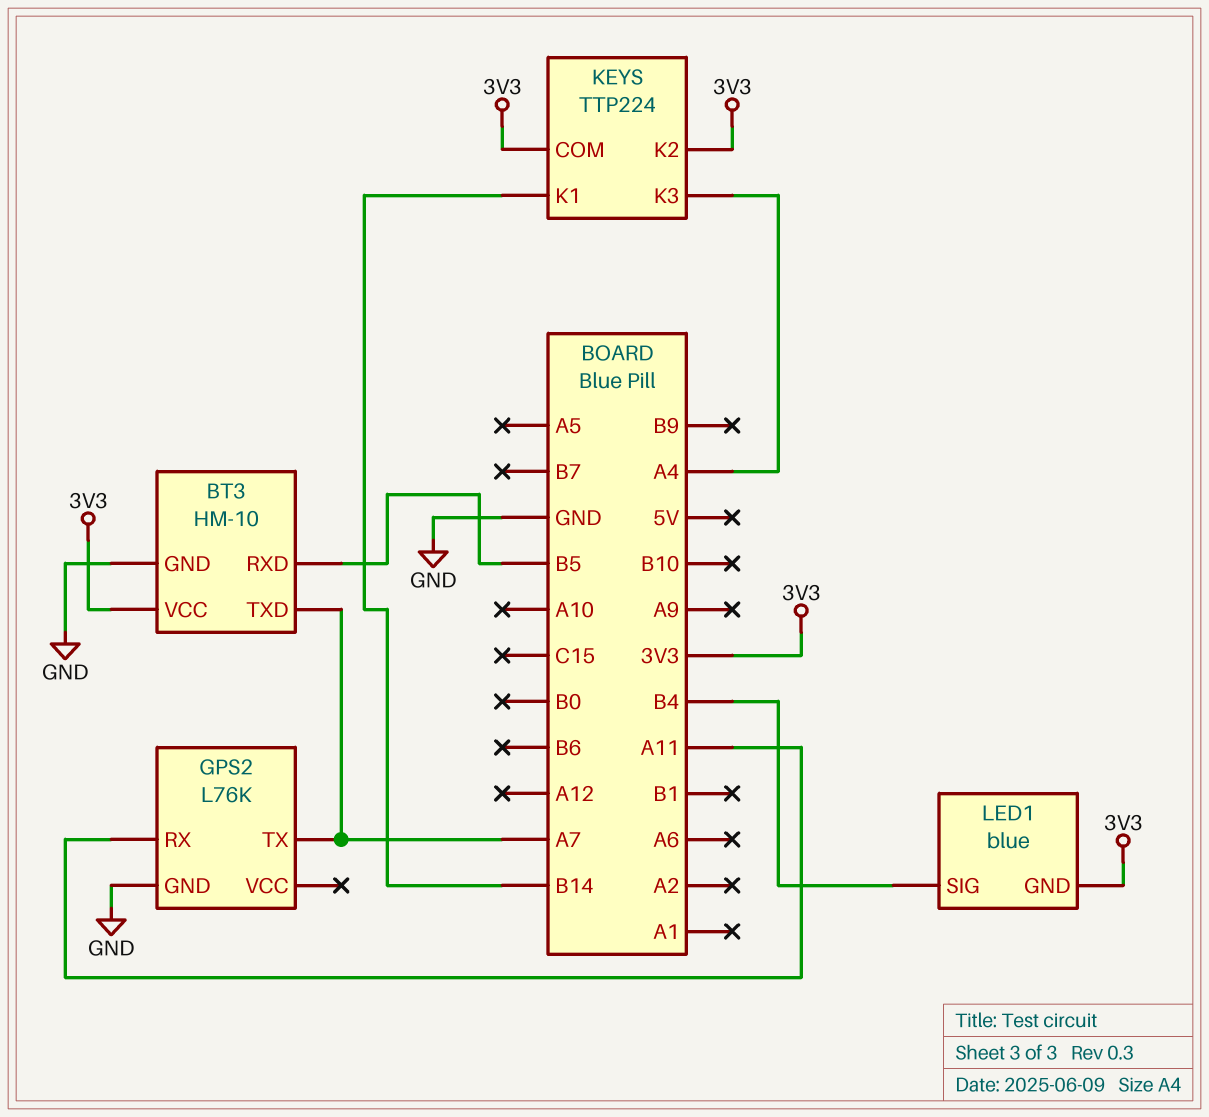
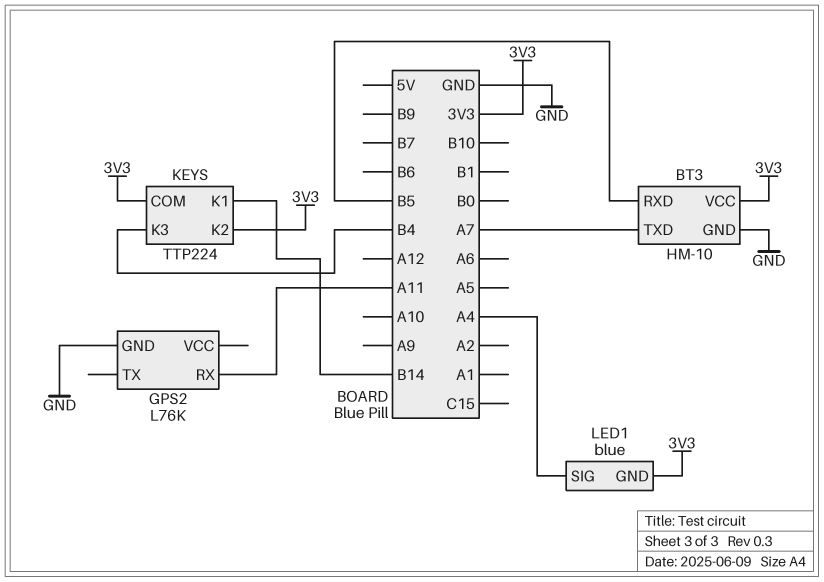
GPS2 pin TX: A7 -> none
KEYS pin K3: A4 -> B4
LED1 pin SIG: B4 -> A4

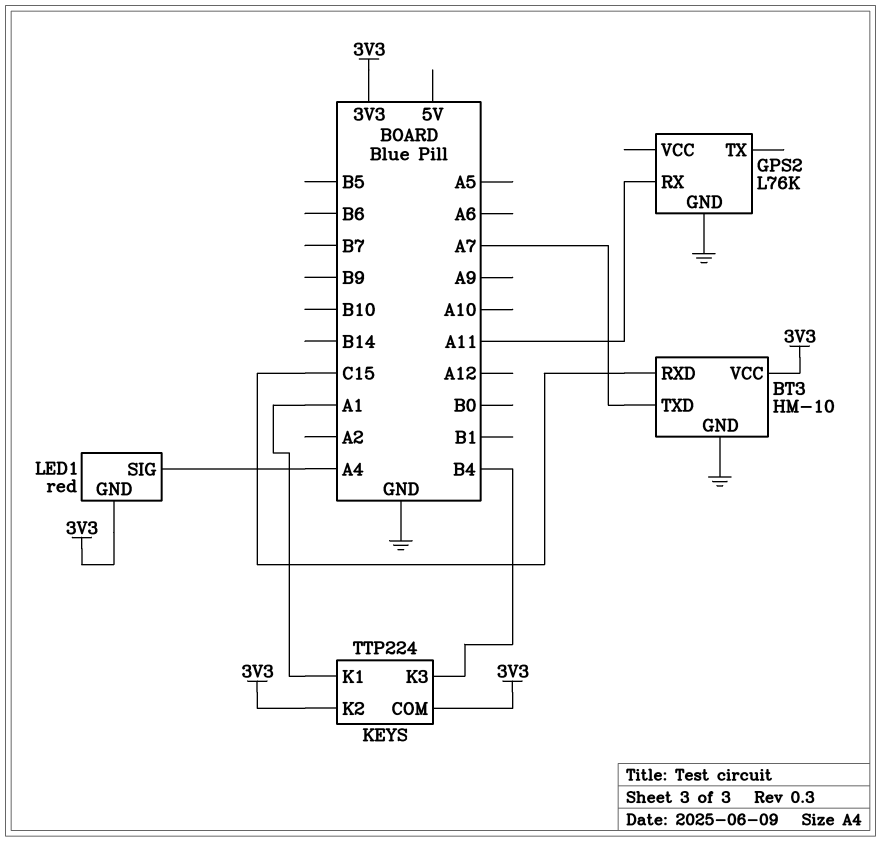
BT3 pin RXD: B5 -> C15
KEYS pin K1: B14 -> A1
LED1: blue -> red

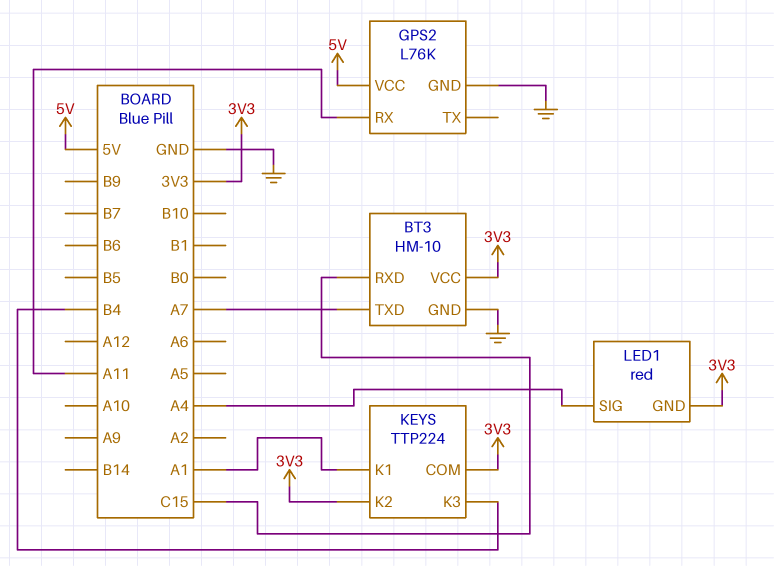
GPS2 pin VCC: none -> 5V

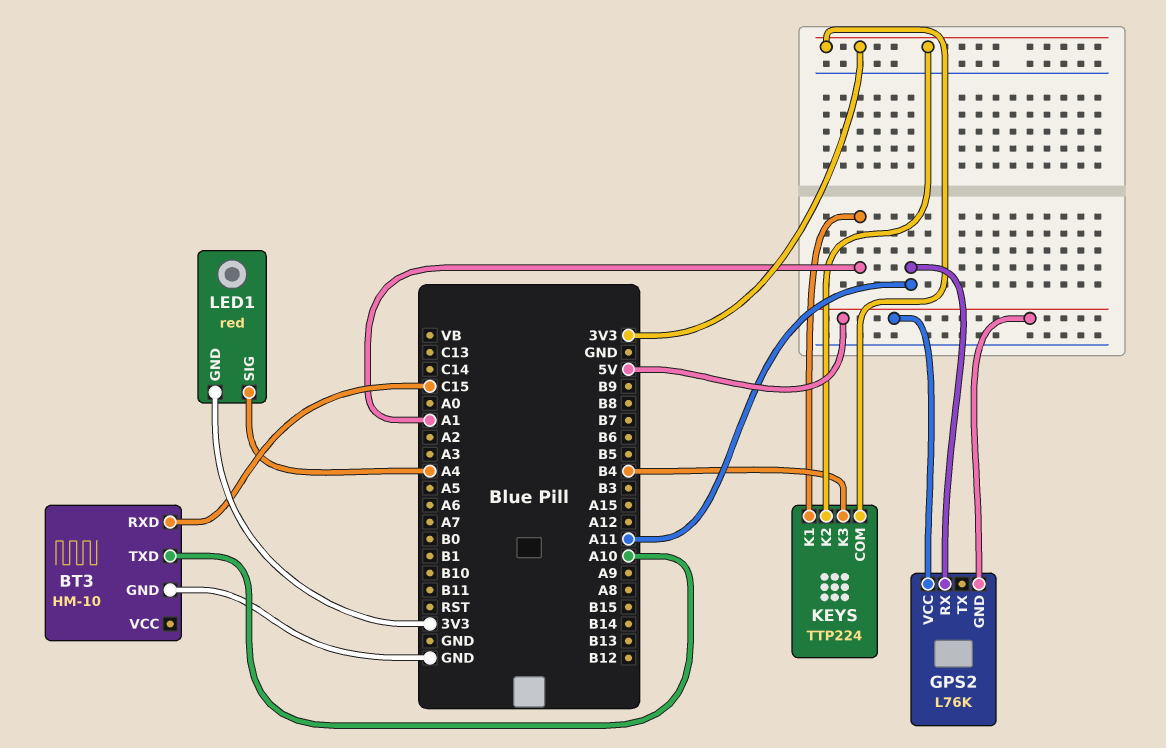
BT3 pin TXD: A7 -> A10
BT3 pin VCC: 3V3 -> none
GPS2 pin GND: GND -> 5V

